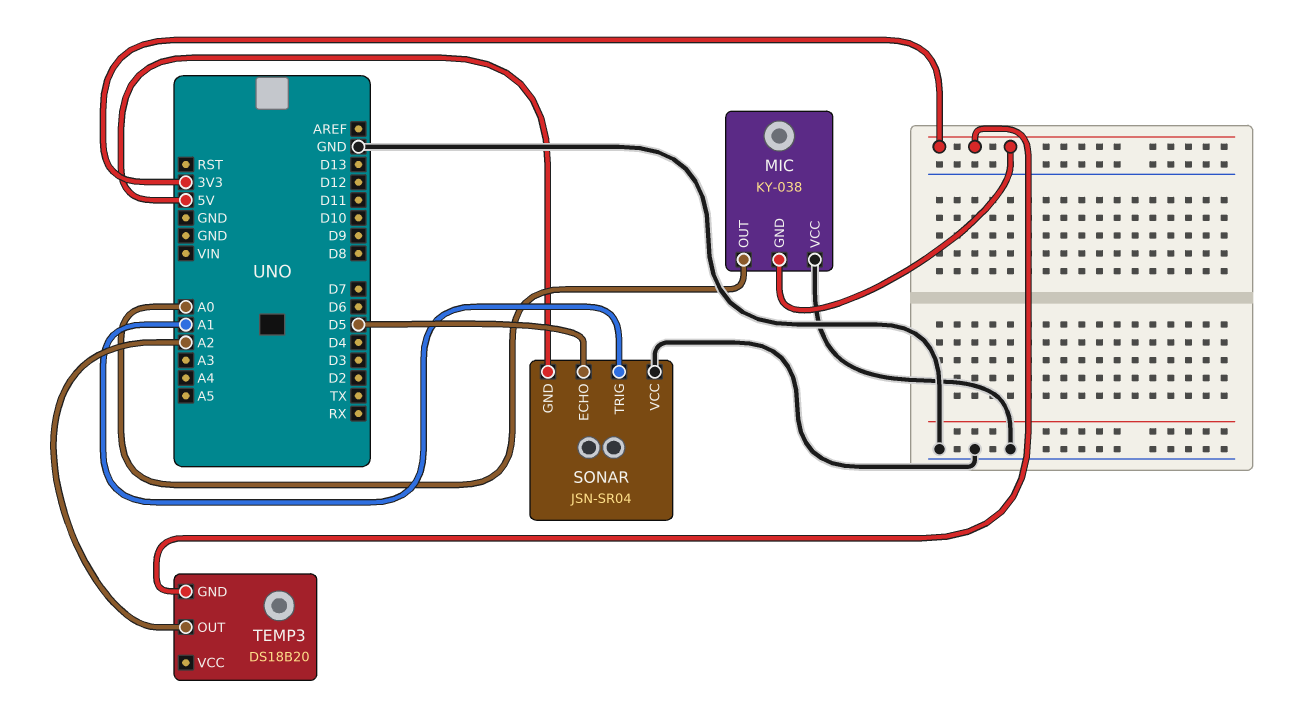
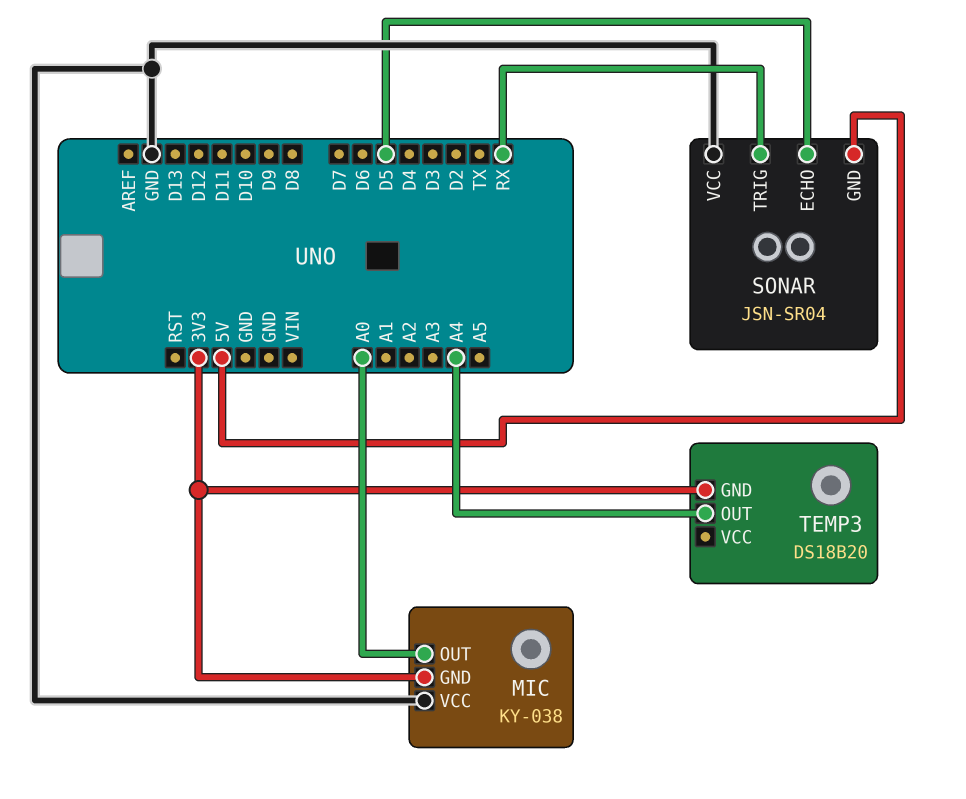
SONAR pin TRIG: A1 -> RX
TEMP3 pin OUT: A2 -> A4

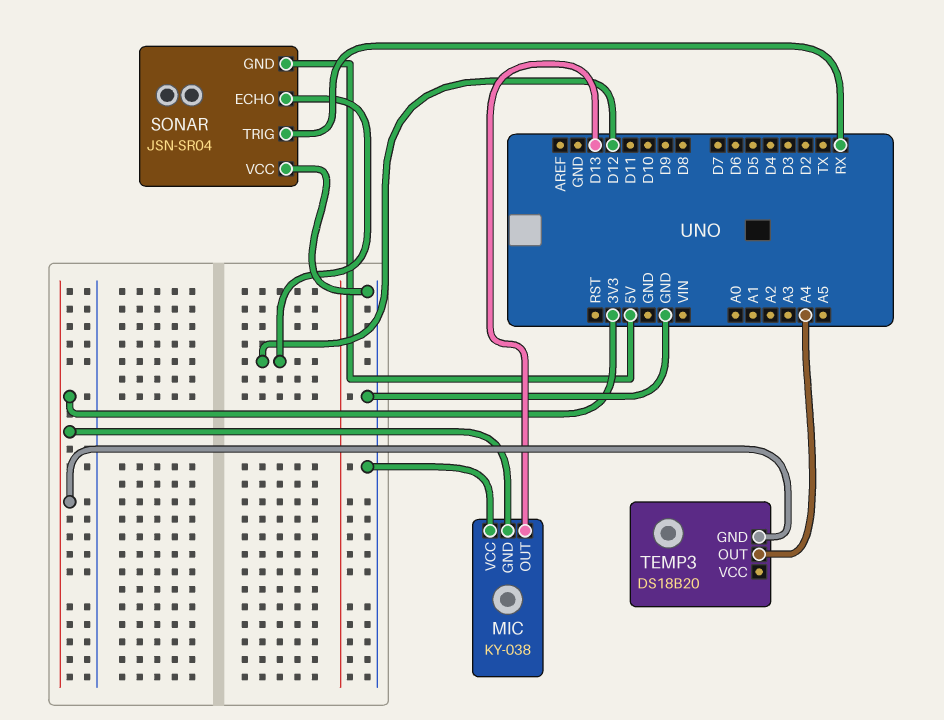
MIC pin OUT: A0 -> D13
SONAR pin ECHO: D5 -> D12

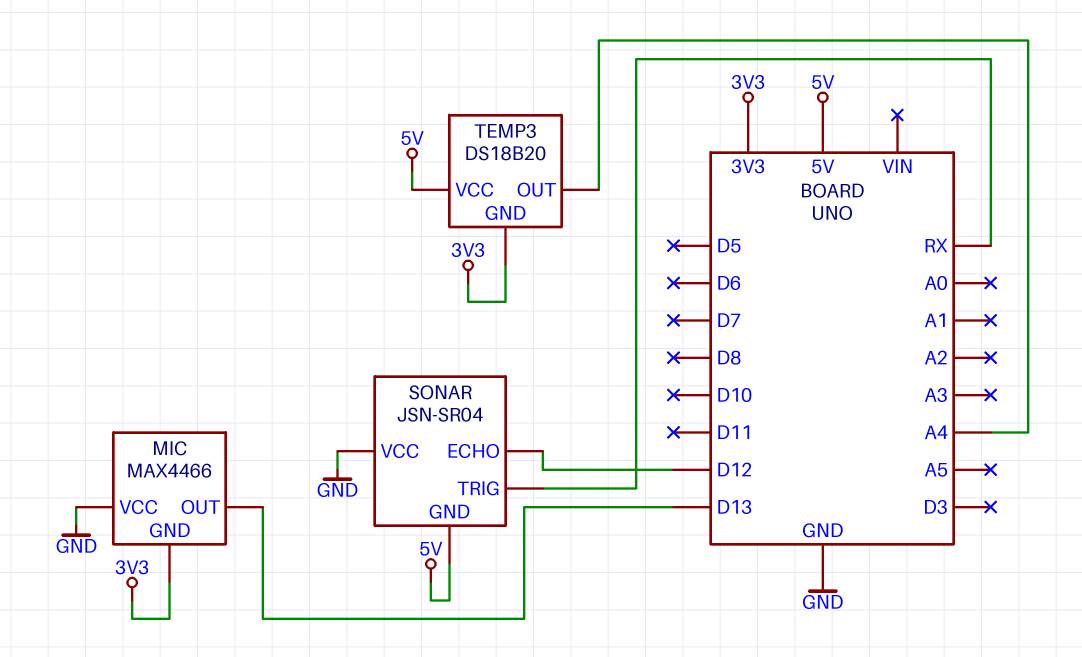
MIC: KY-038 -> MAX4466
TEMP3 pin VCC: none -> 5V

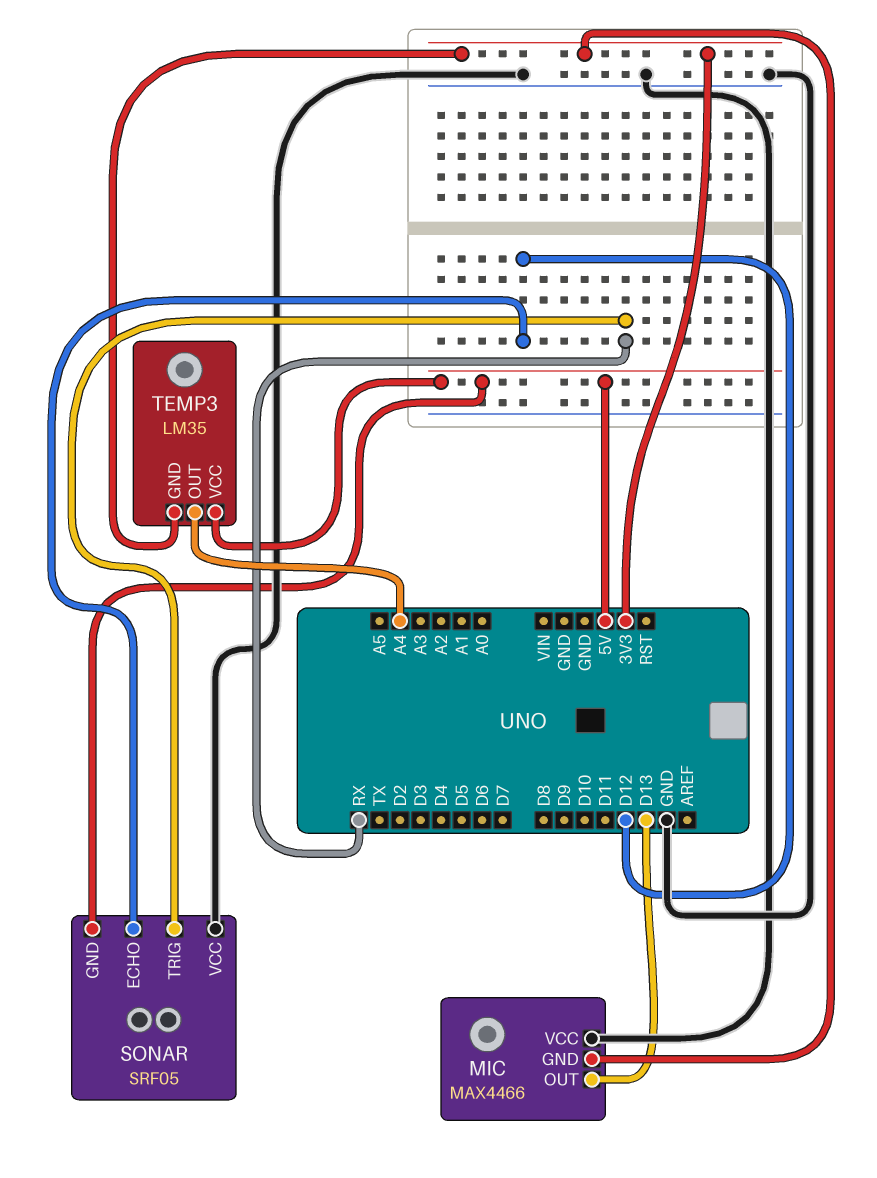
SONAR: JSN-SR04 -> SRF05
TEMP3: DS18B20 -> LM35

